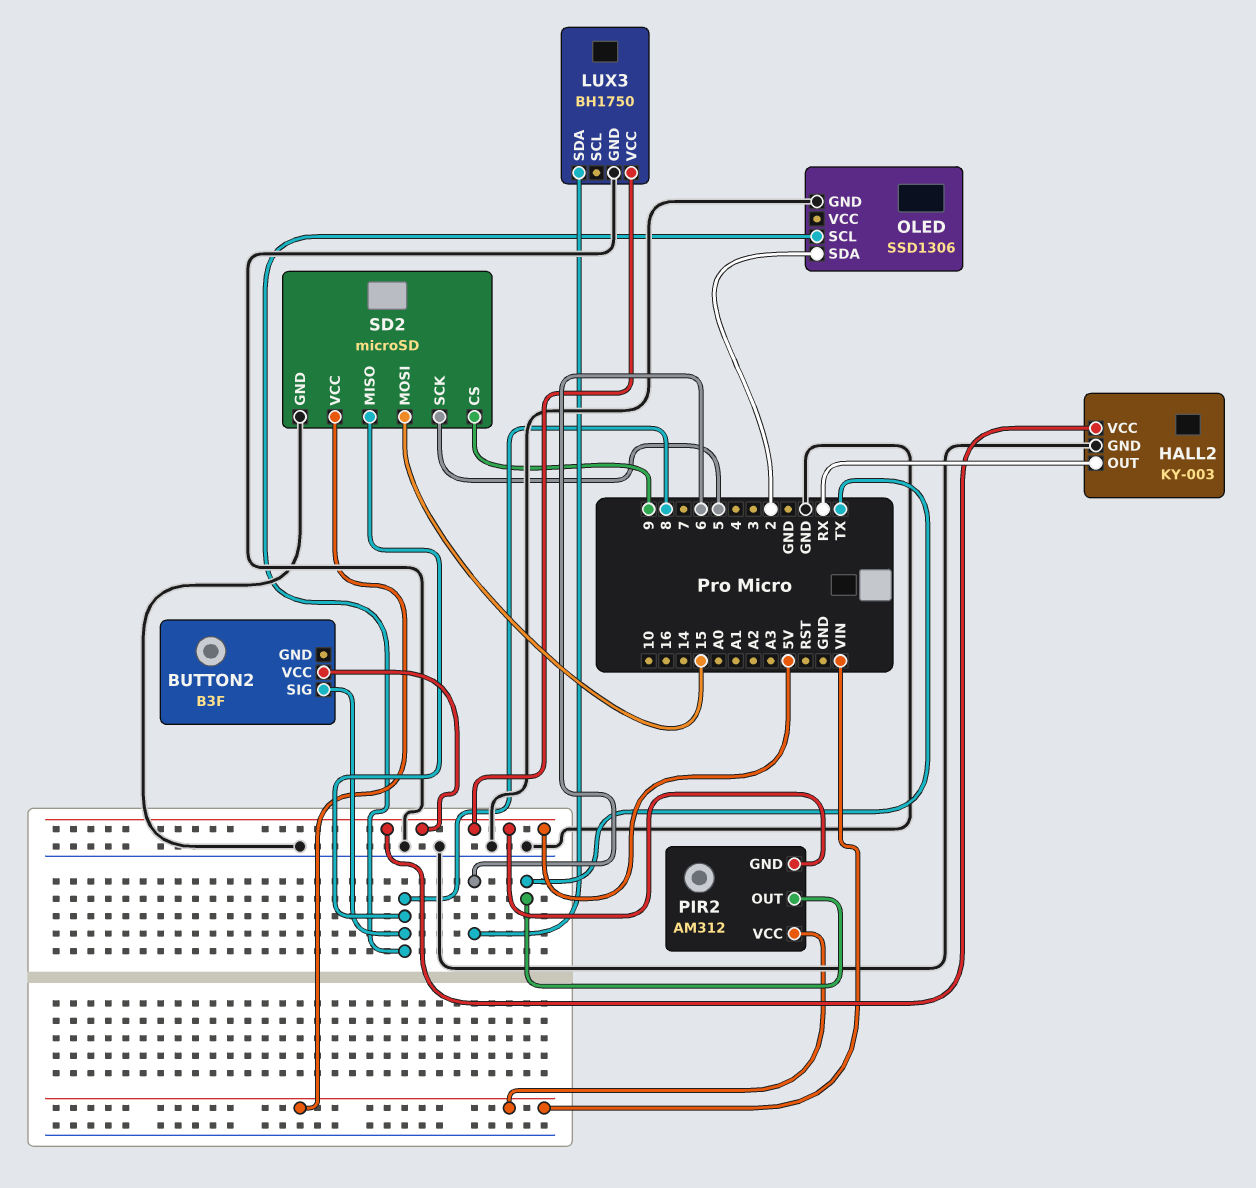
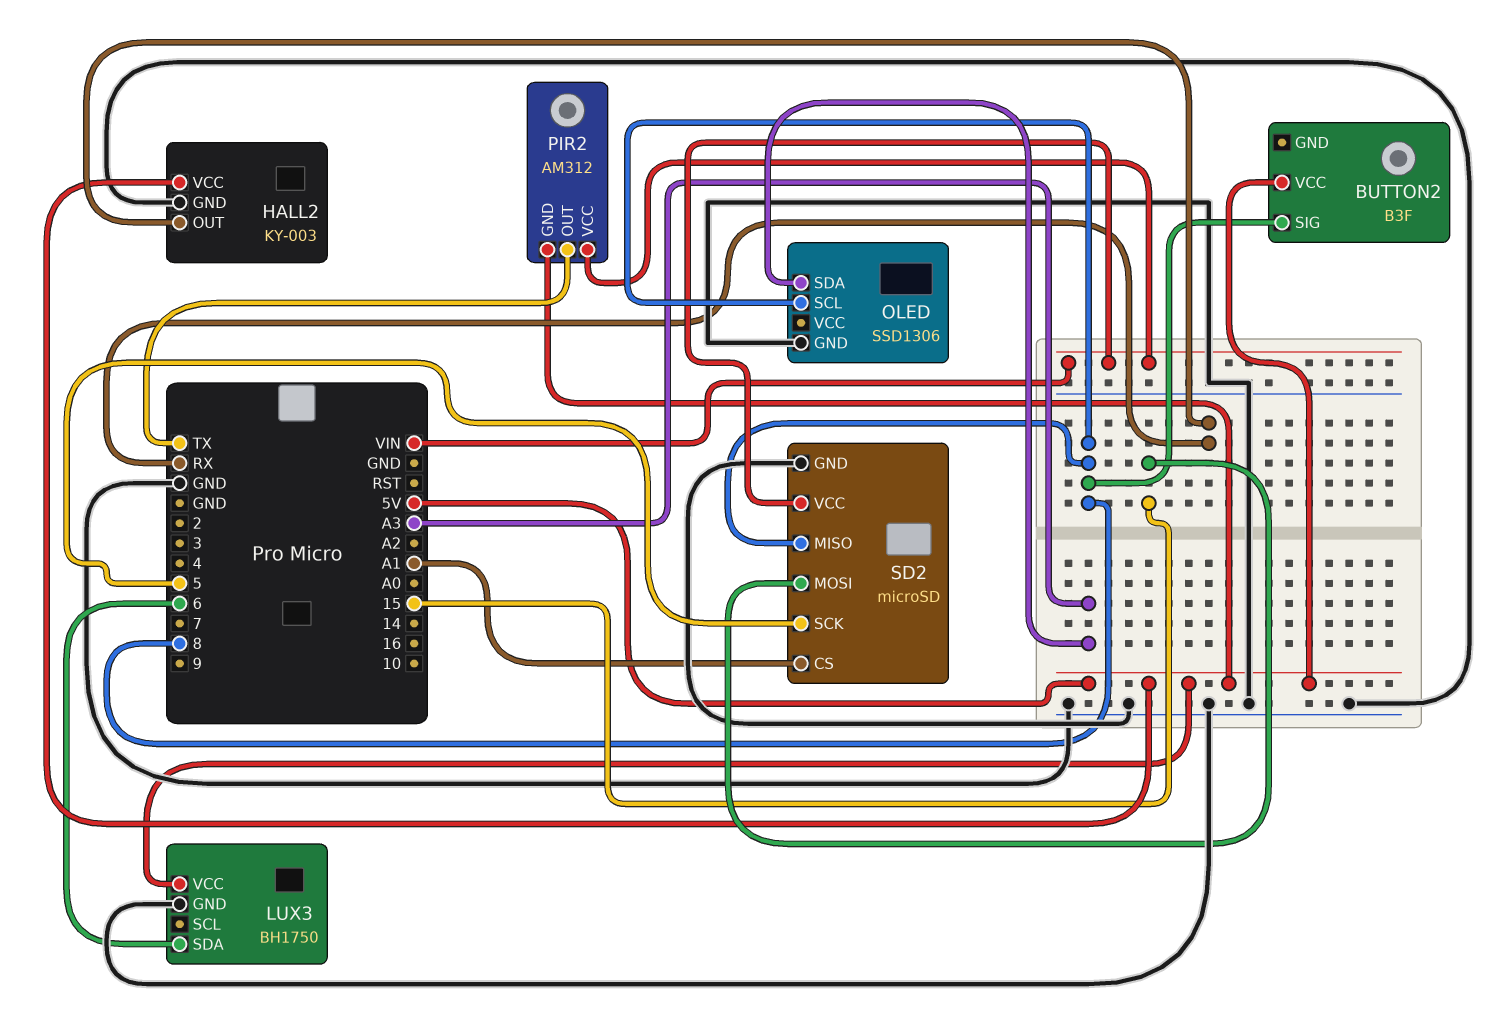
OLED pin SDA: 2 -> A3
SD2 pin CS: 9 -> A1

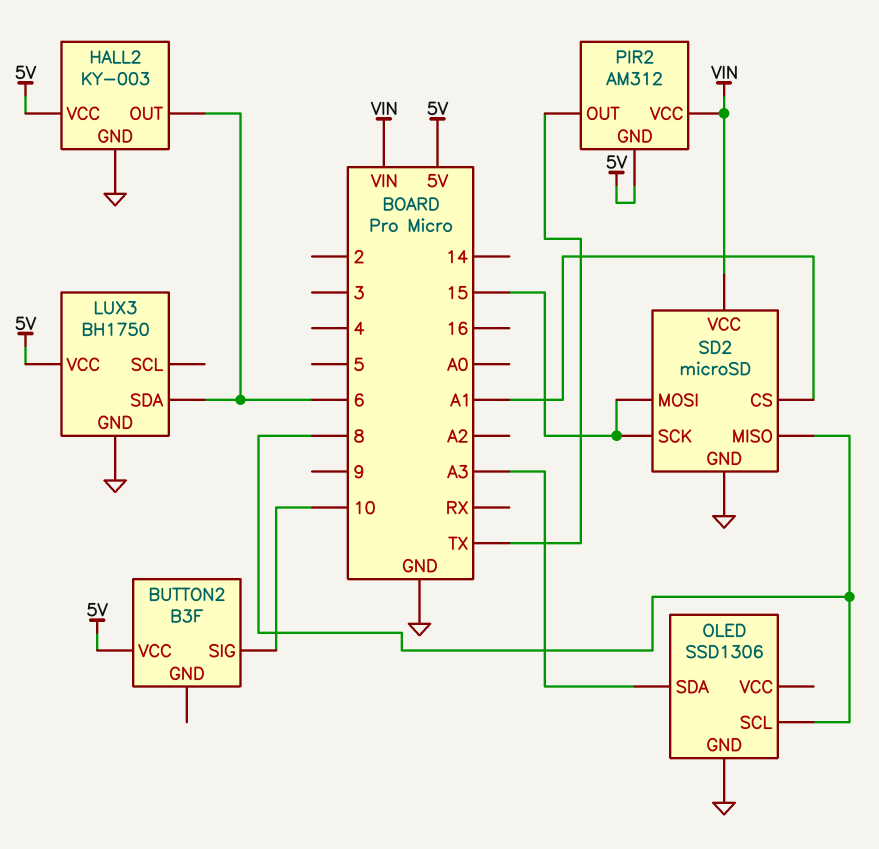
BUTTON2 pin SIG: 8 -> 10
HALL2 pin OUT: RX -> 6
SD2 pin SCK: 5 -> 15

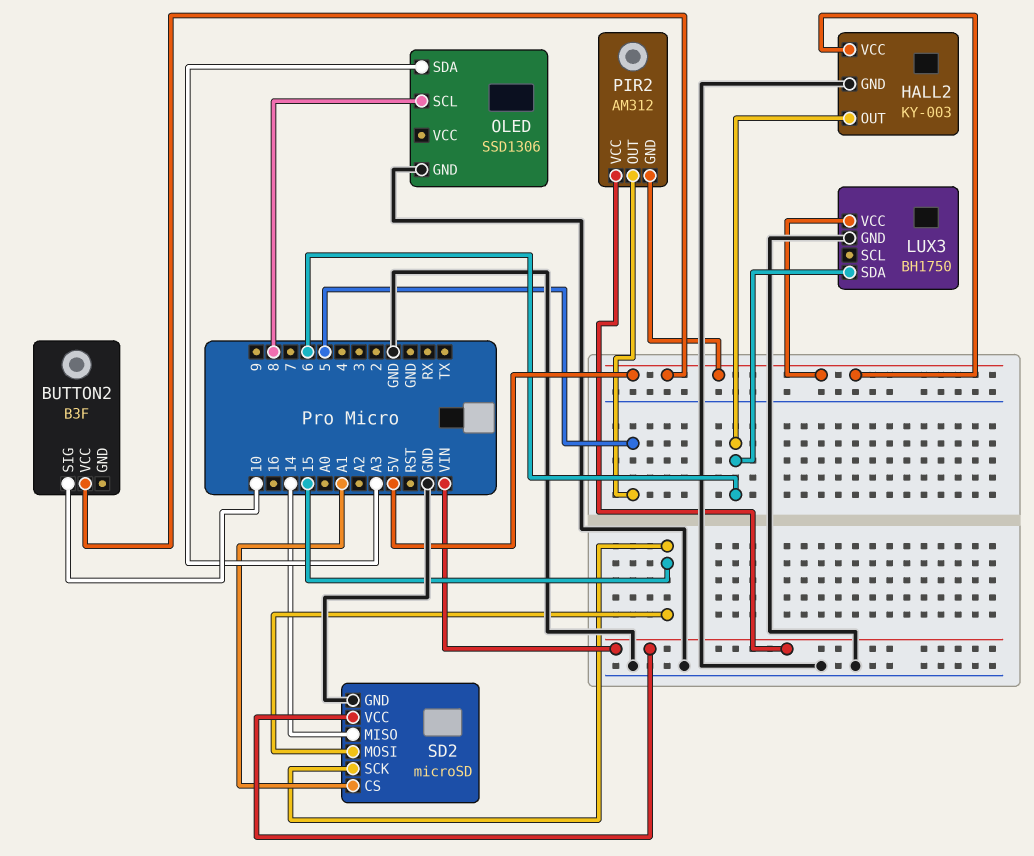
PIR2 pin OUT: TX -> 5
SD2 pin MISO: 8 -> 14

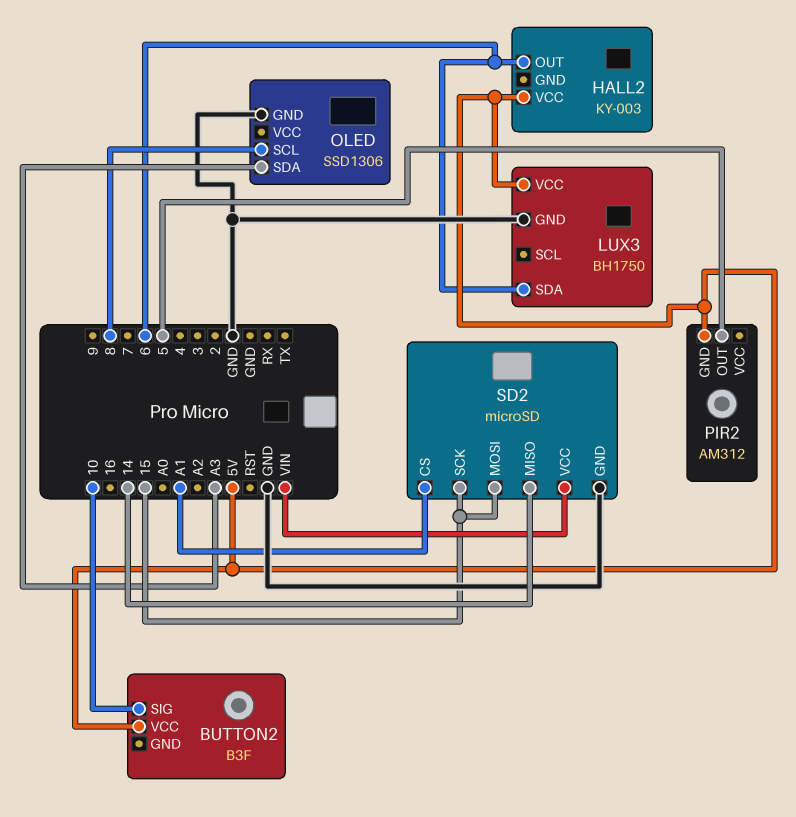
HALL2 pin GND: GND -> none
PIR2 pin VCC: VIN -> none

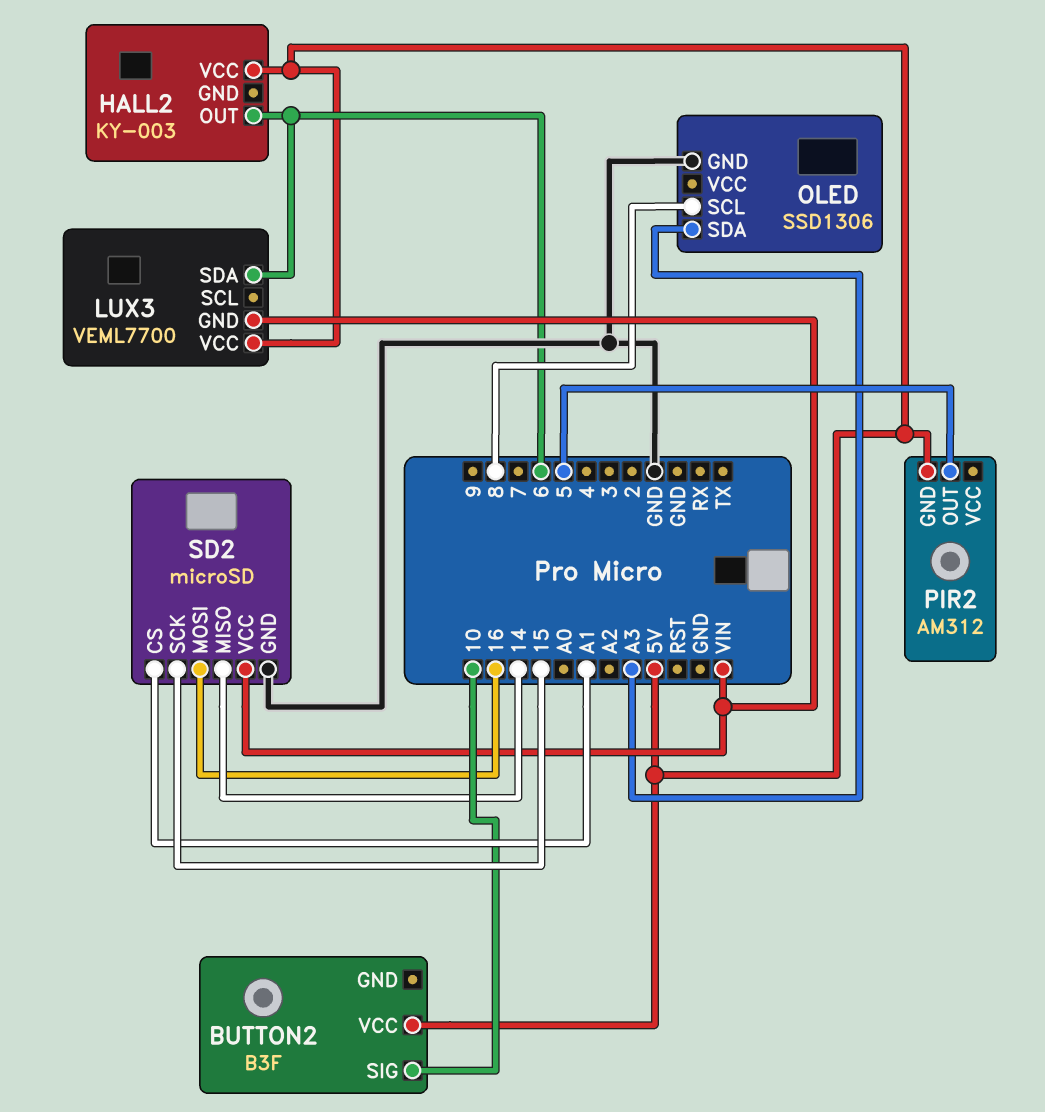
LUX3: BH1750 -> VEML7700
LUX3 pin GND: GND -> VIN
SD2 pin MOSI: 15 -> 16

